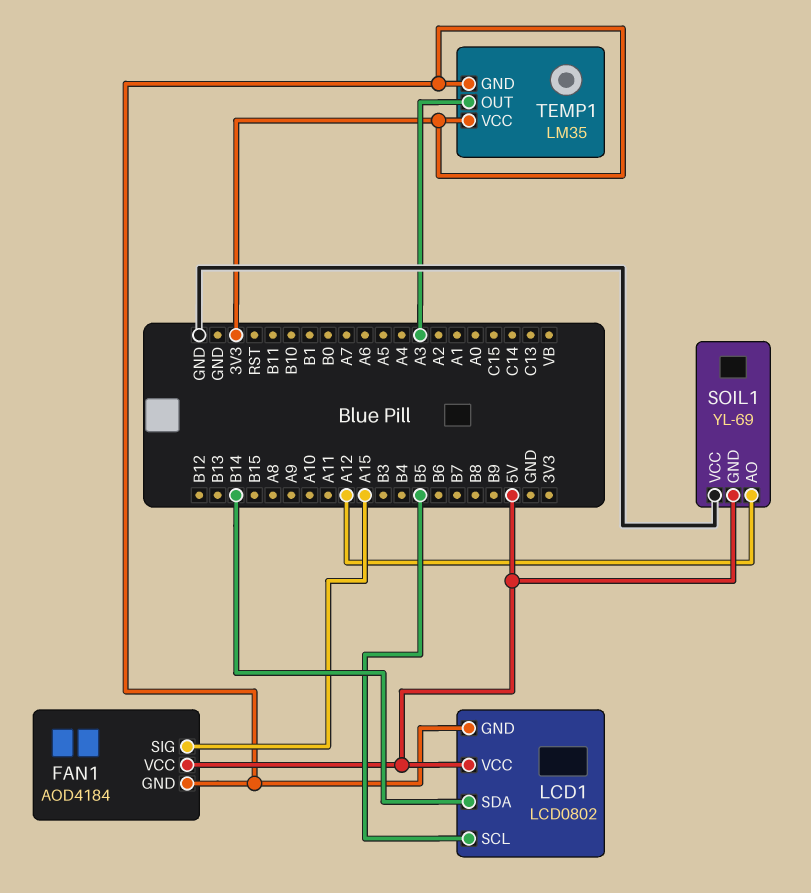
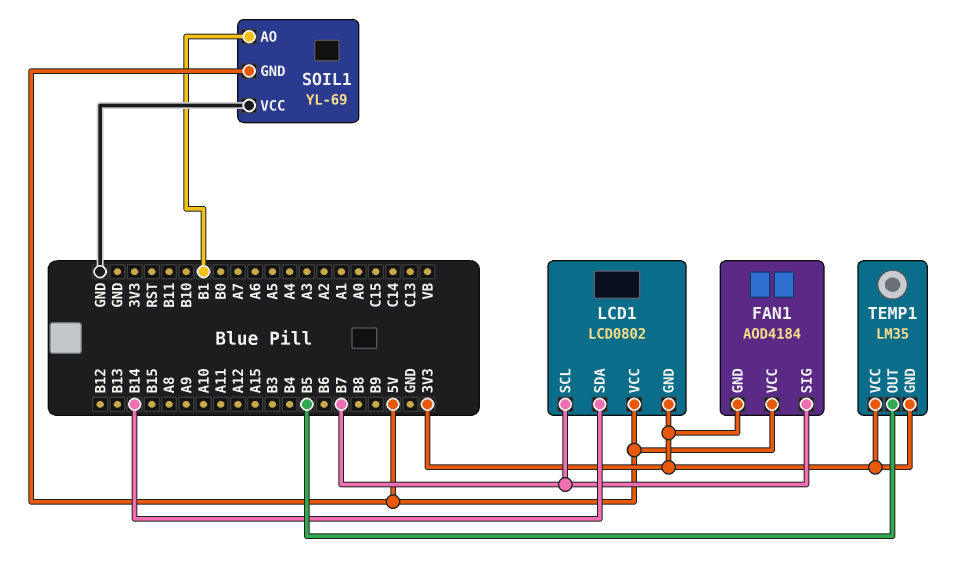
FAN1 pin SIG: A15 -> B7
LCD1 pin SCL: B5 -> B7
SOIL1 pin AO: A12 -> B1
TEMP1 pin OUT: A3 -> B5

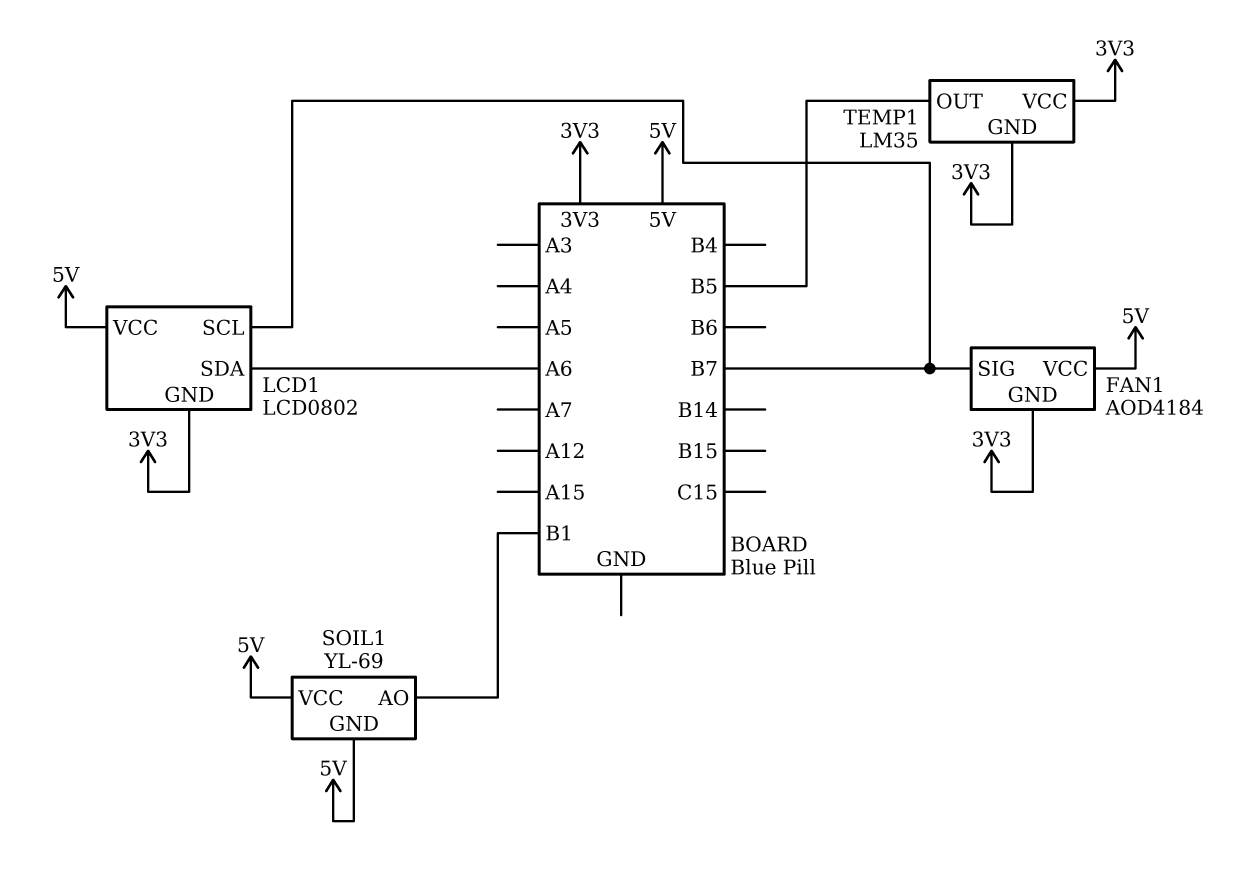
LCD1 pin SDA: B14 -> A6
SOIL1 pin VCC: GND -> 5V

